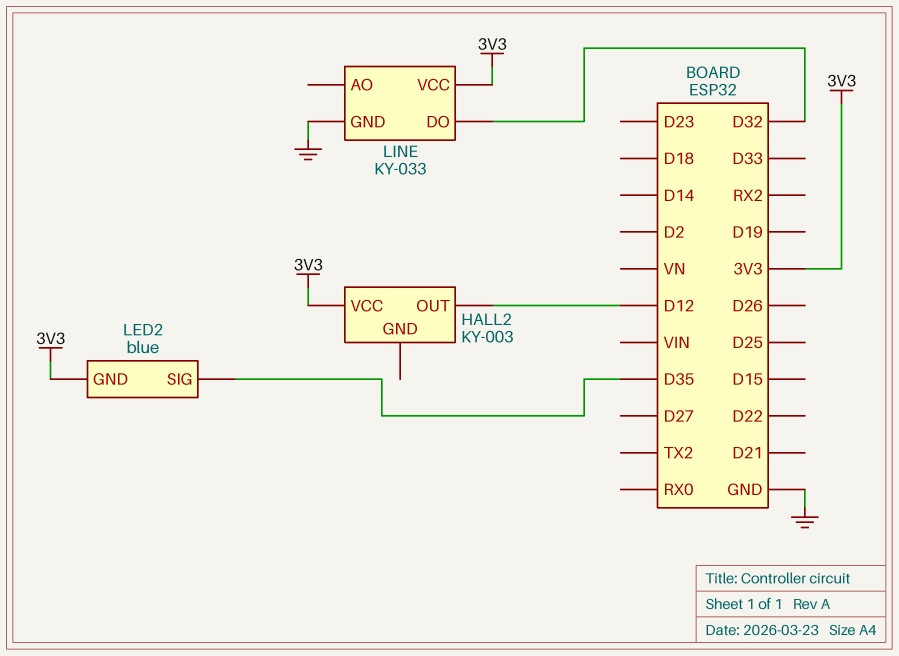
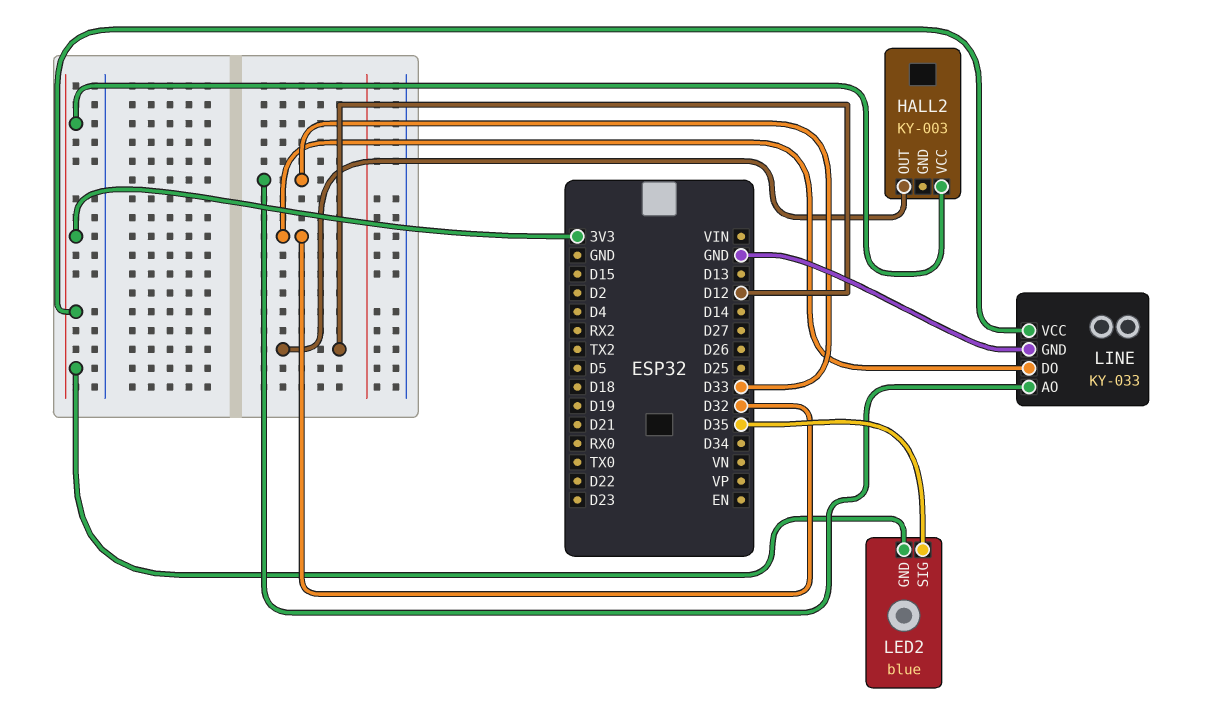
LINE pin AO: none -> D33

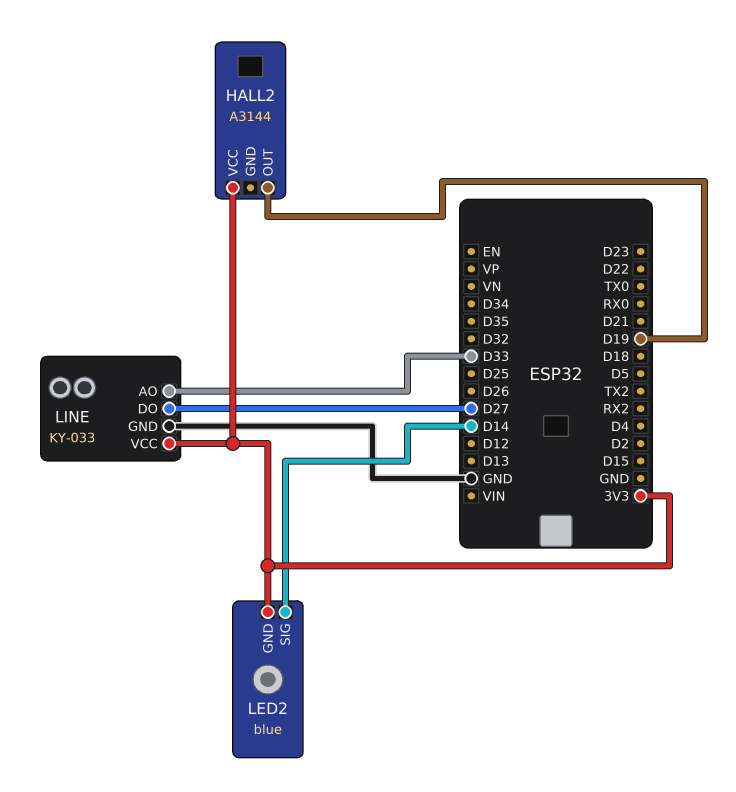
HALL2: KY-003 -> A3144
HALL2 pin OUT: D12 -> D19
LED2 pin SIG: D35 -> D14
LINE pin DO: D32 -> D27

